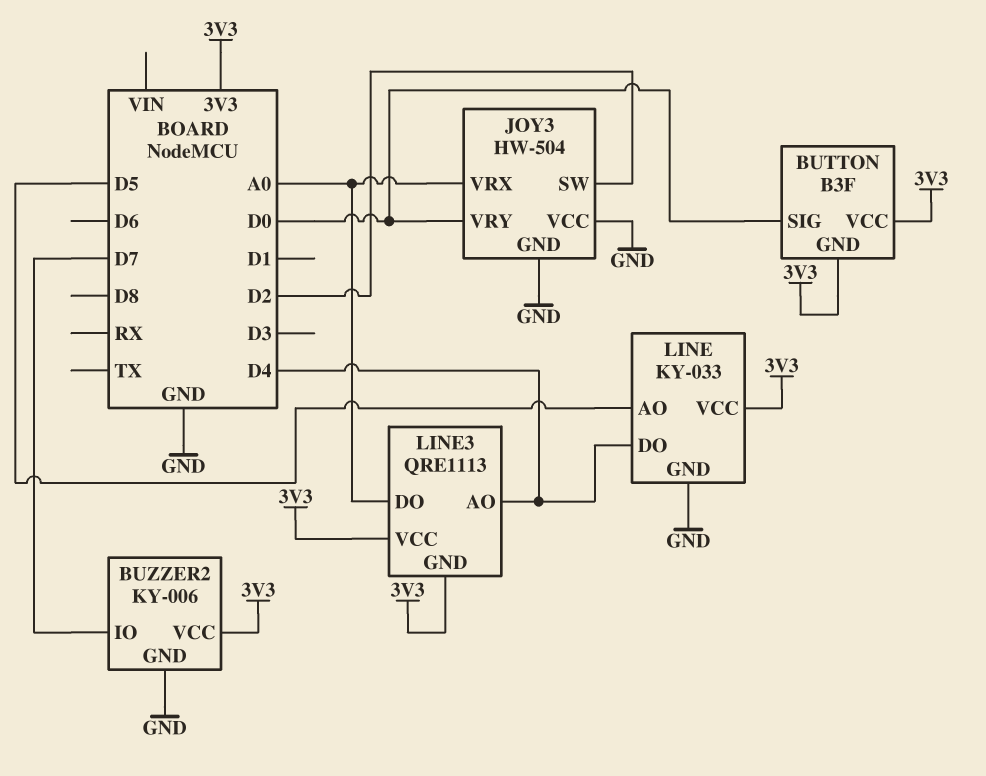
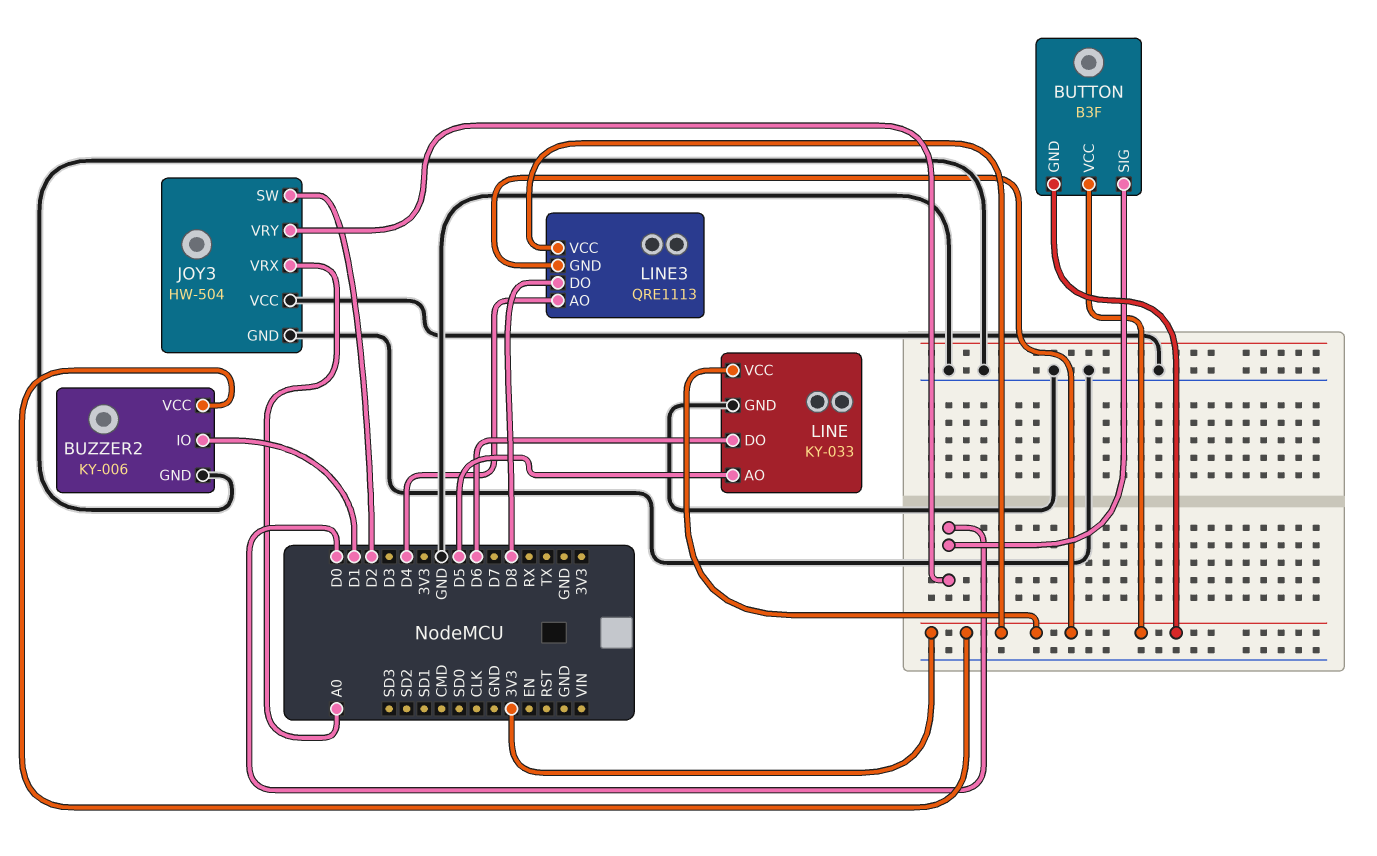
BUZZER2 pin IO: D7 -> D1
LINE pin DO: D4 -> D6
LINE3 pin DO: A0 -> D8

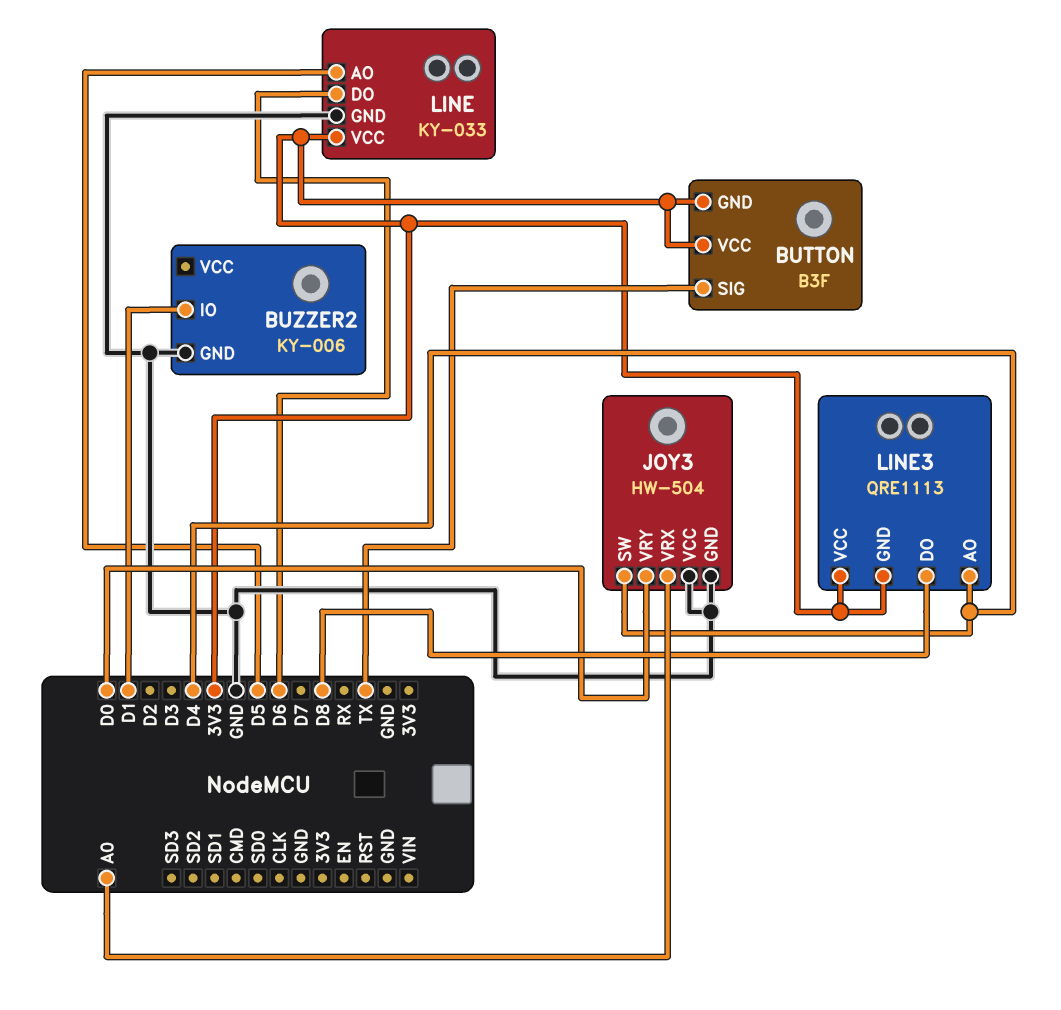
BUTTON pin SIG: D0 -> TX
BUZZER2 pin VCC: 3V3 -> none
JOY3 pin SW: D2 -> D4

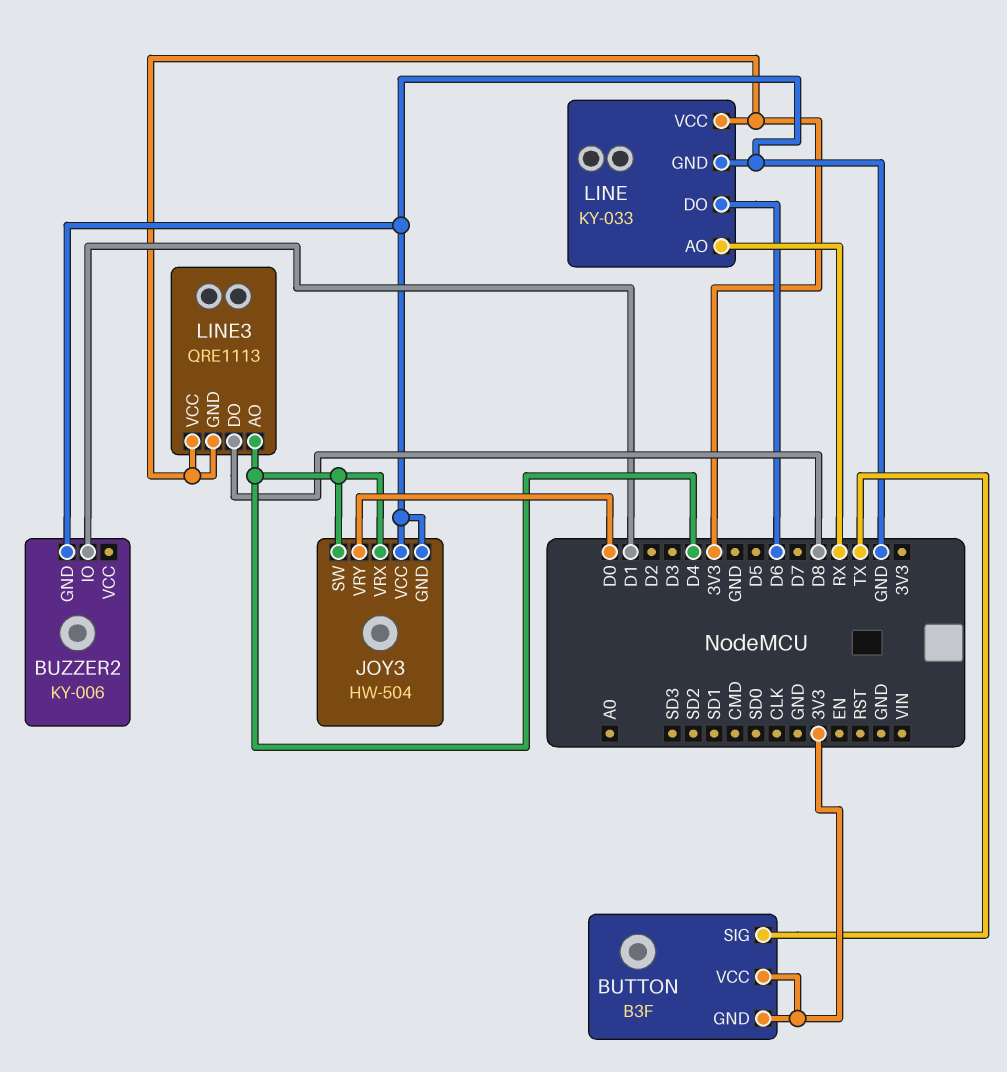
JOY3 pin VRX: A0 -> D4
LINE pin AO: D5 -> RX

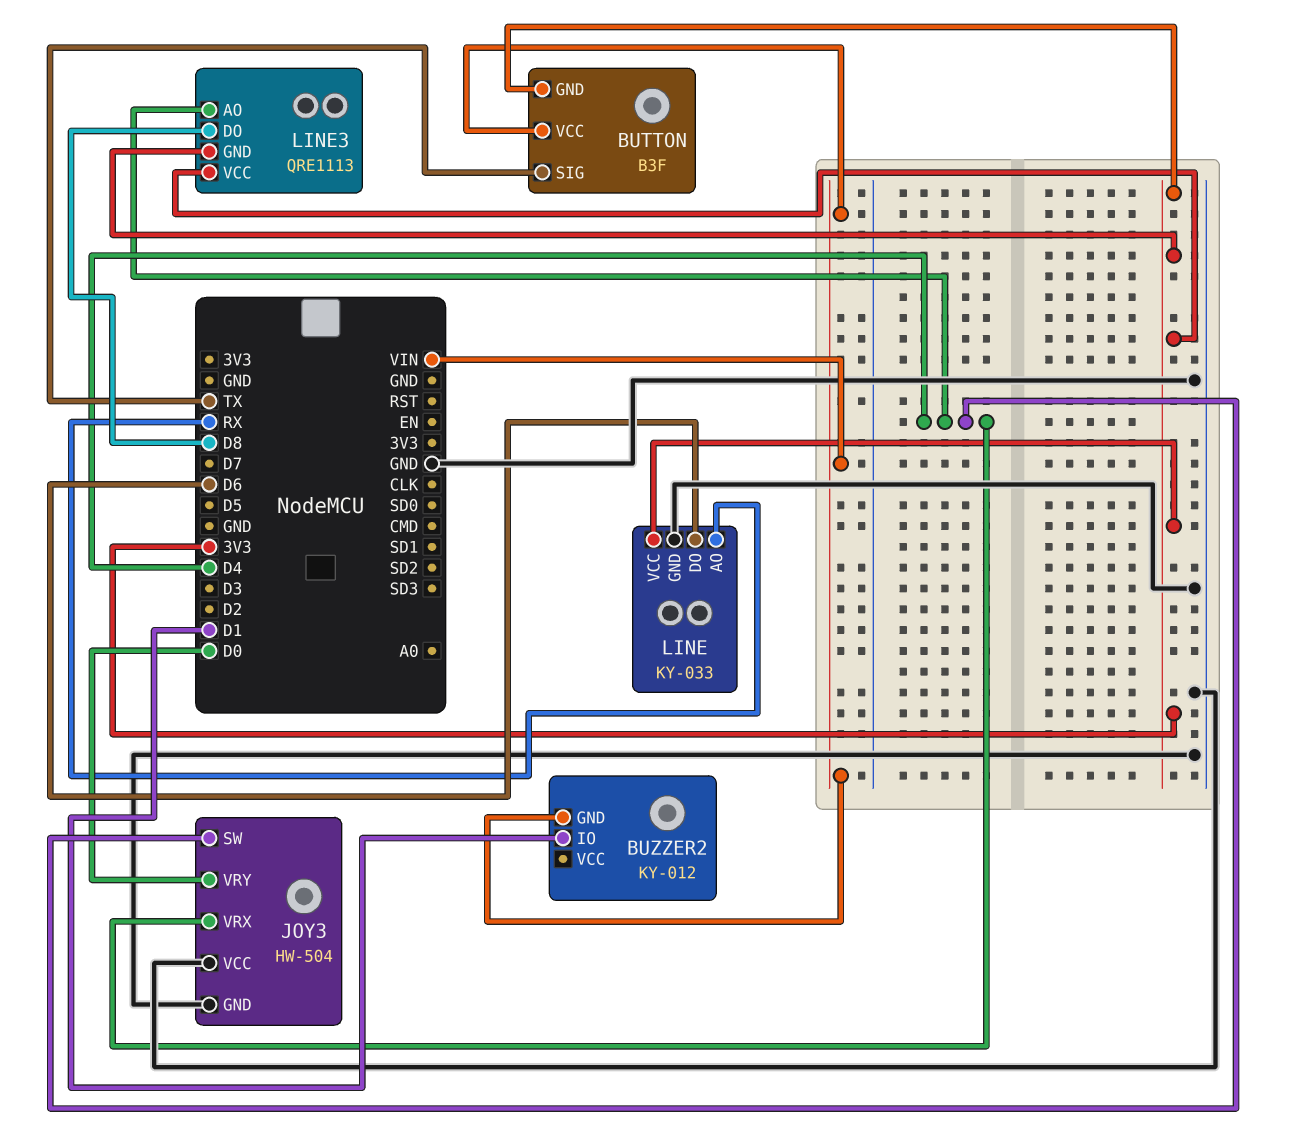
BUTTON pin VCC: 3V3 -> VIN
BUZZER2: KY-006 -> KY-012
BUZZER2 pin GND: GND -> VIN

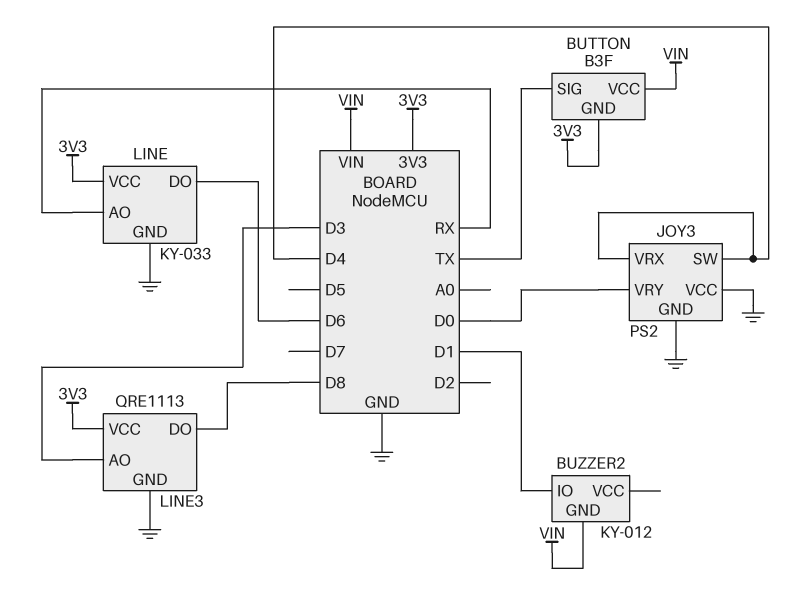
JOY3: HW-504 -> PS2
LINE3 pin AO: D4 -> D3
LINE3 pin GND: 3V3 -> GND

